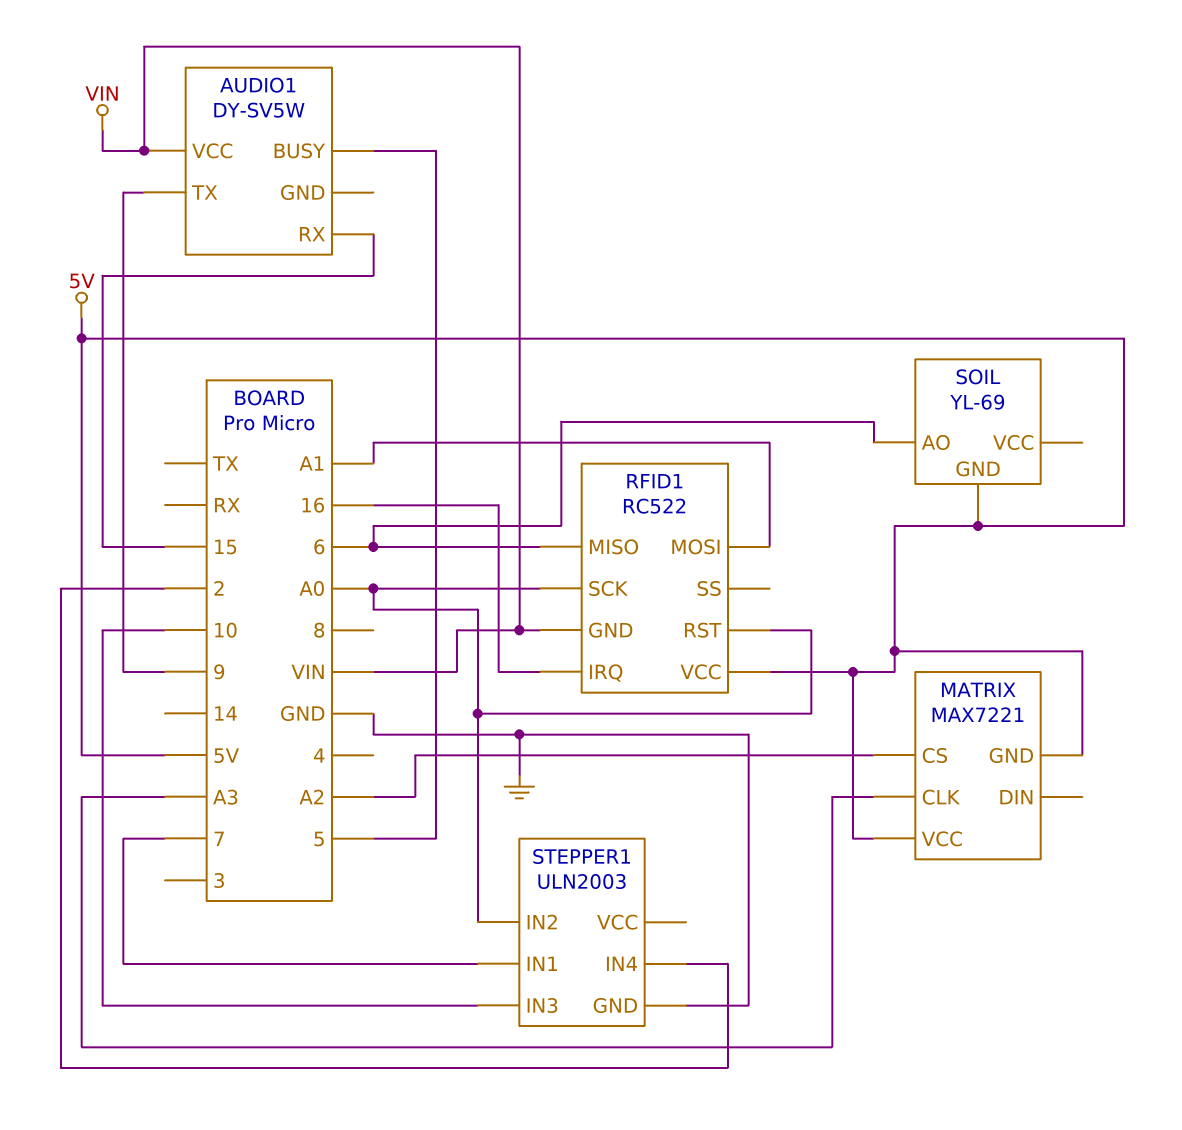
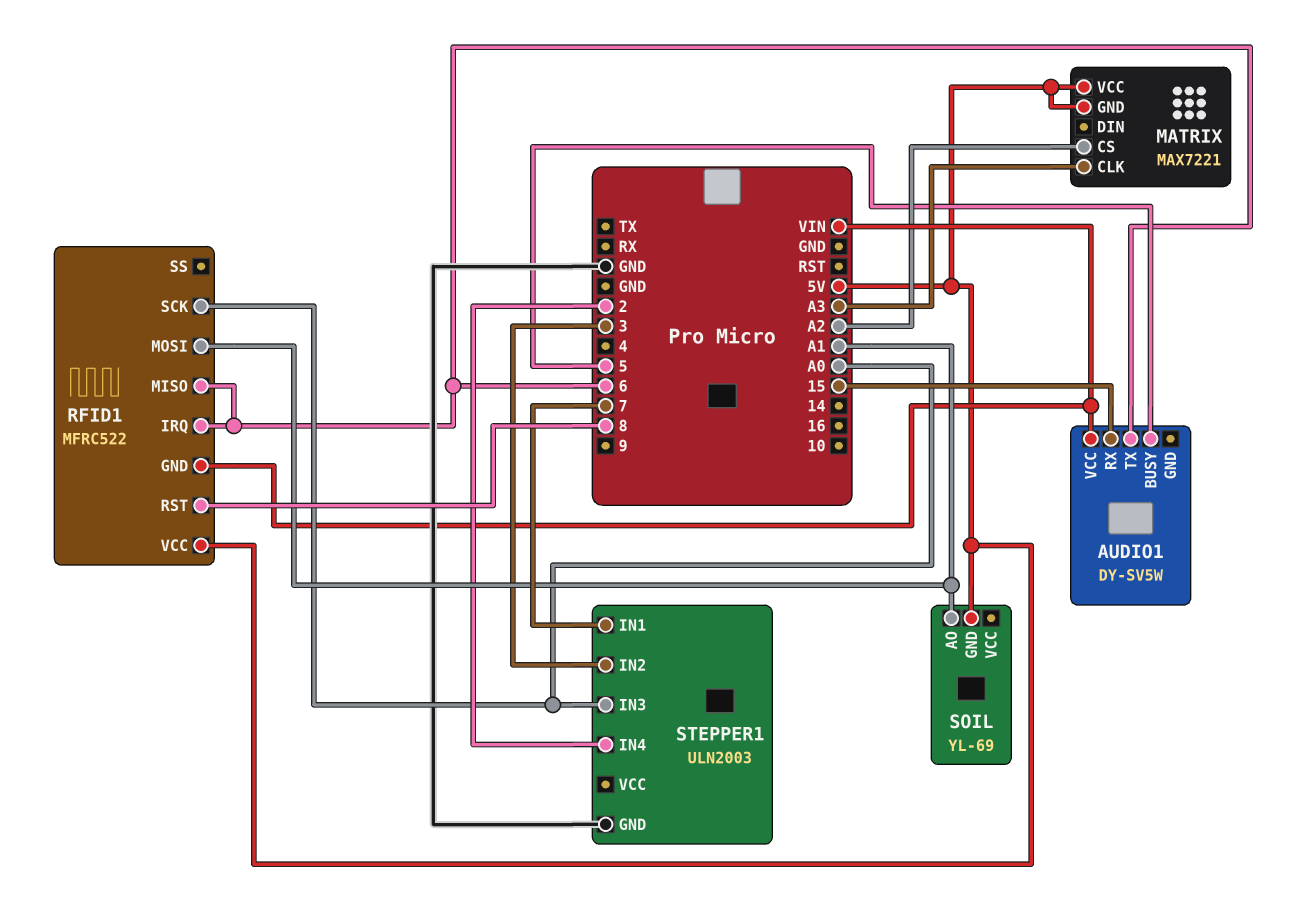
AUDIO1 pin TX: 9 -> 6
RFID1: RC522 -> MFRC522
RFID1 pin IRQ: 16 -> 6
RFID1 pin RST: A0 -> 8
SOIL pin AO: 6 -> A1
STEPPER1 pin IN2: A0 -> 3
STEPPER1 pin IN3: 10 -> A0

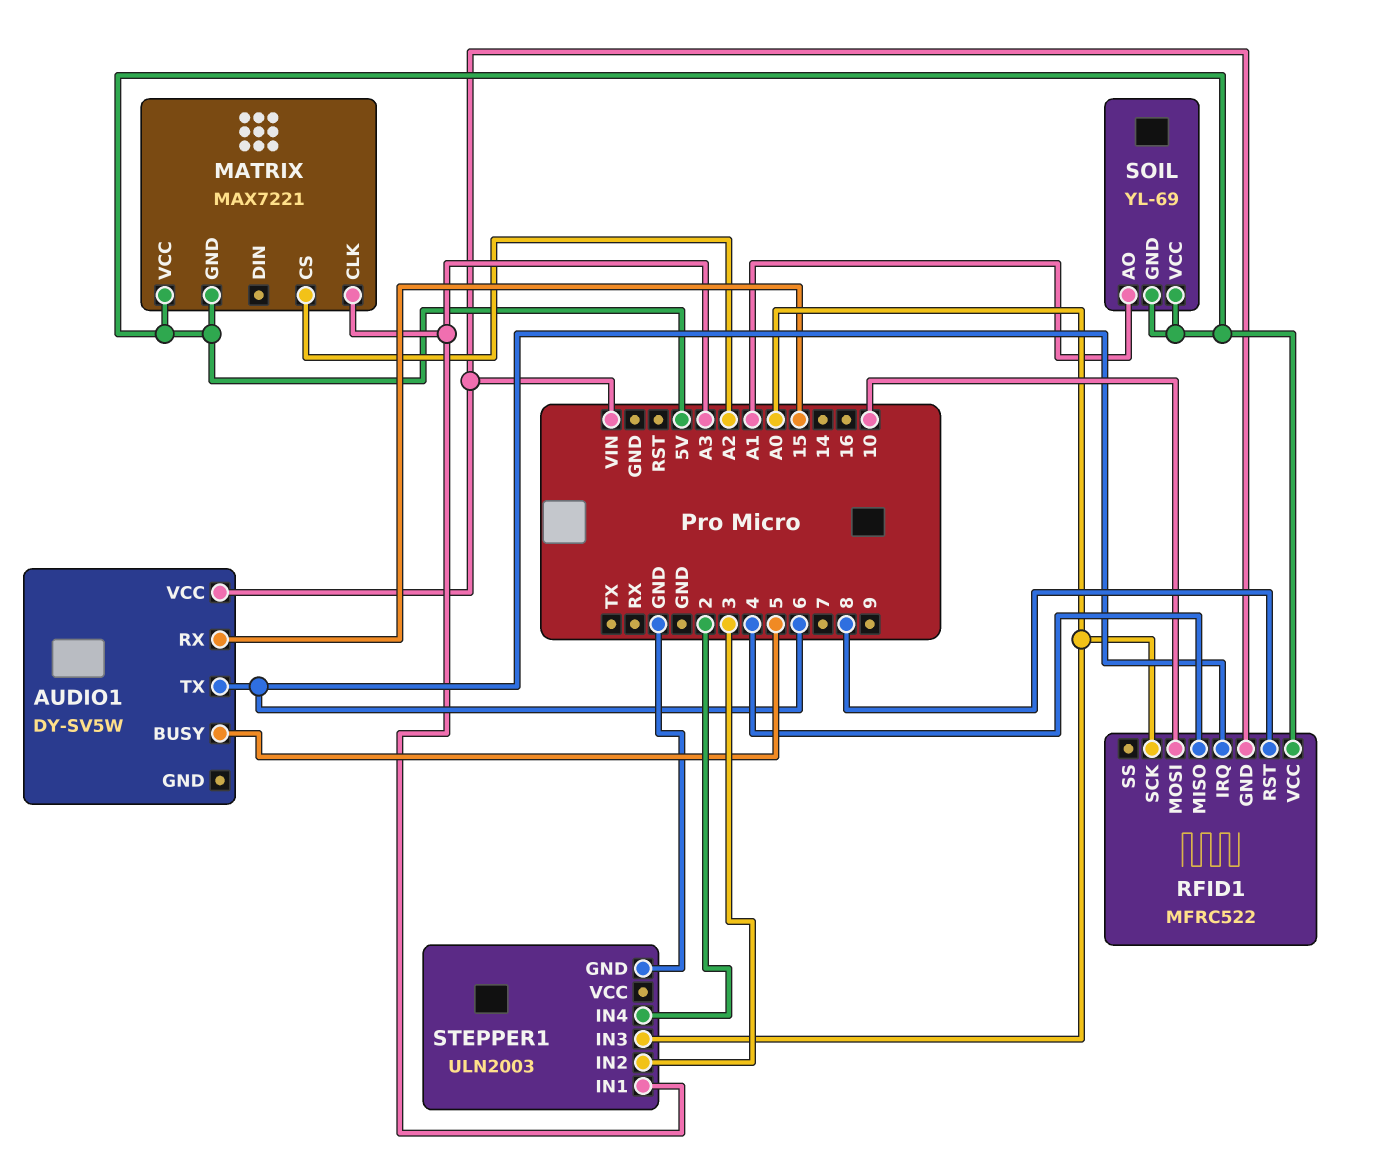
RFID1 pin MISO: 6 -> 4
RFID1 pin MOSI: A1 -> 10
SOIL pin VCC: none -> 5V
STEPPER1 pin IN1: 7 -> A3

